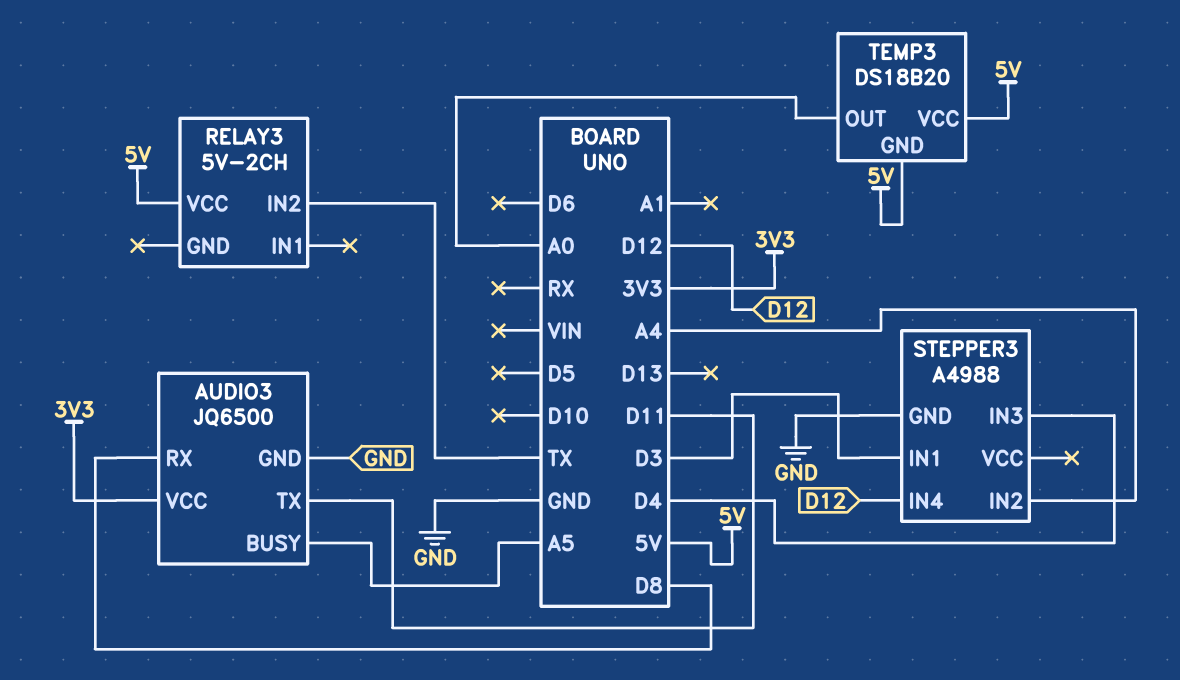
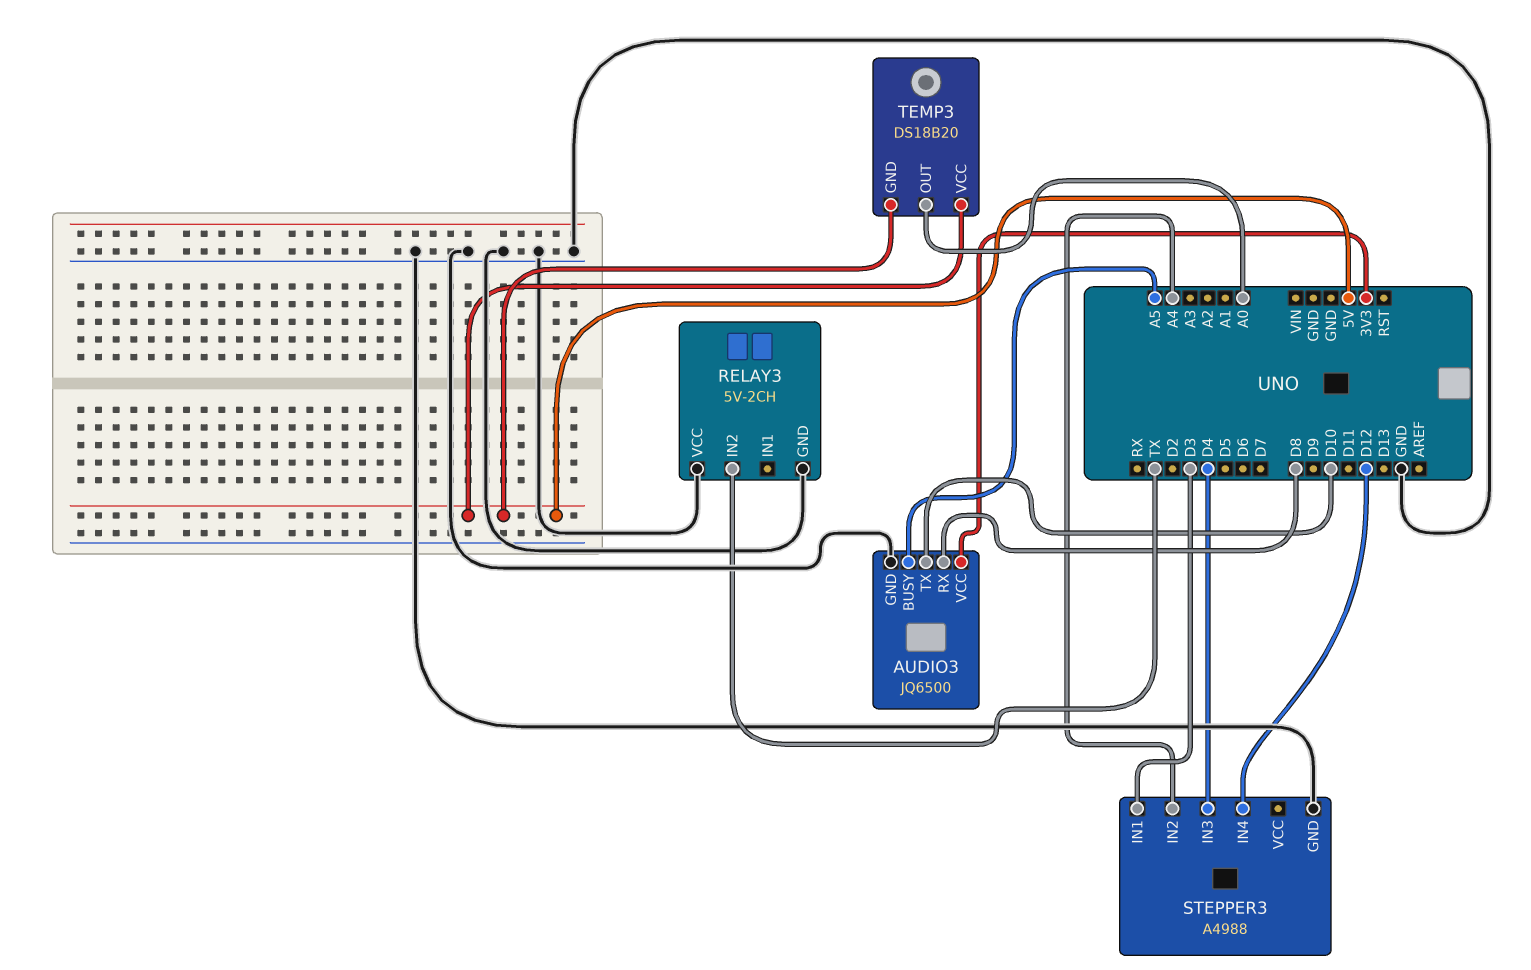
AUDIO3 pin TX: D11 -> D10
RELAY3 pin GND: none -> GND
RELAY3 pin VCC: 5V -> GND

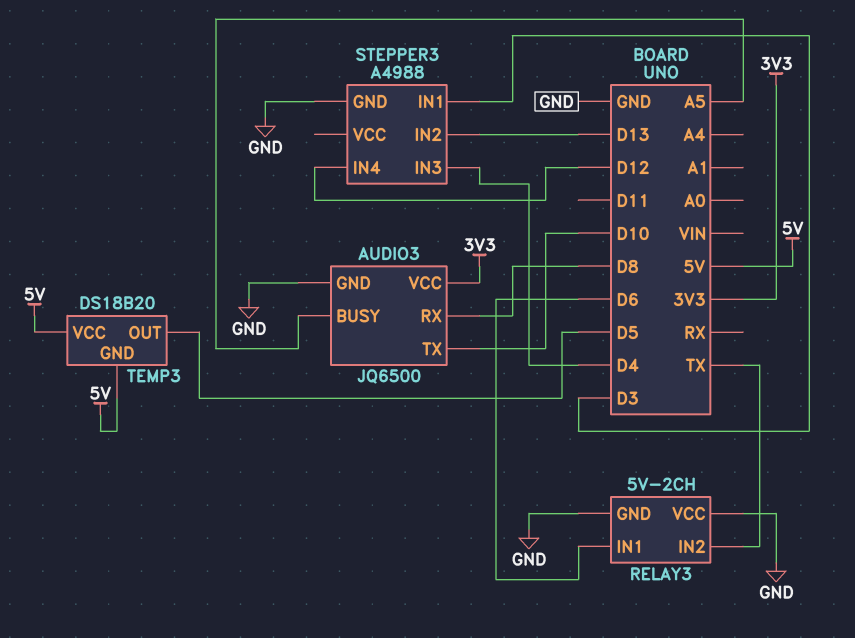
RELAY3 pin IN1: none -> D6
STEPPER3 pin IN2: A4 -> D13
TEMP3 pin OUT: A0 -> D5

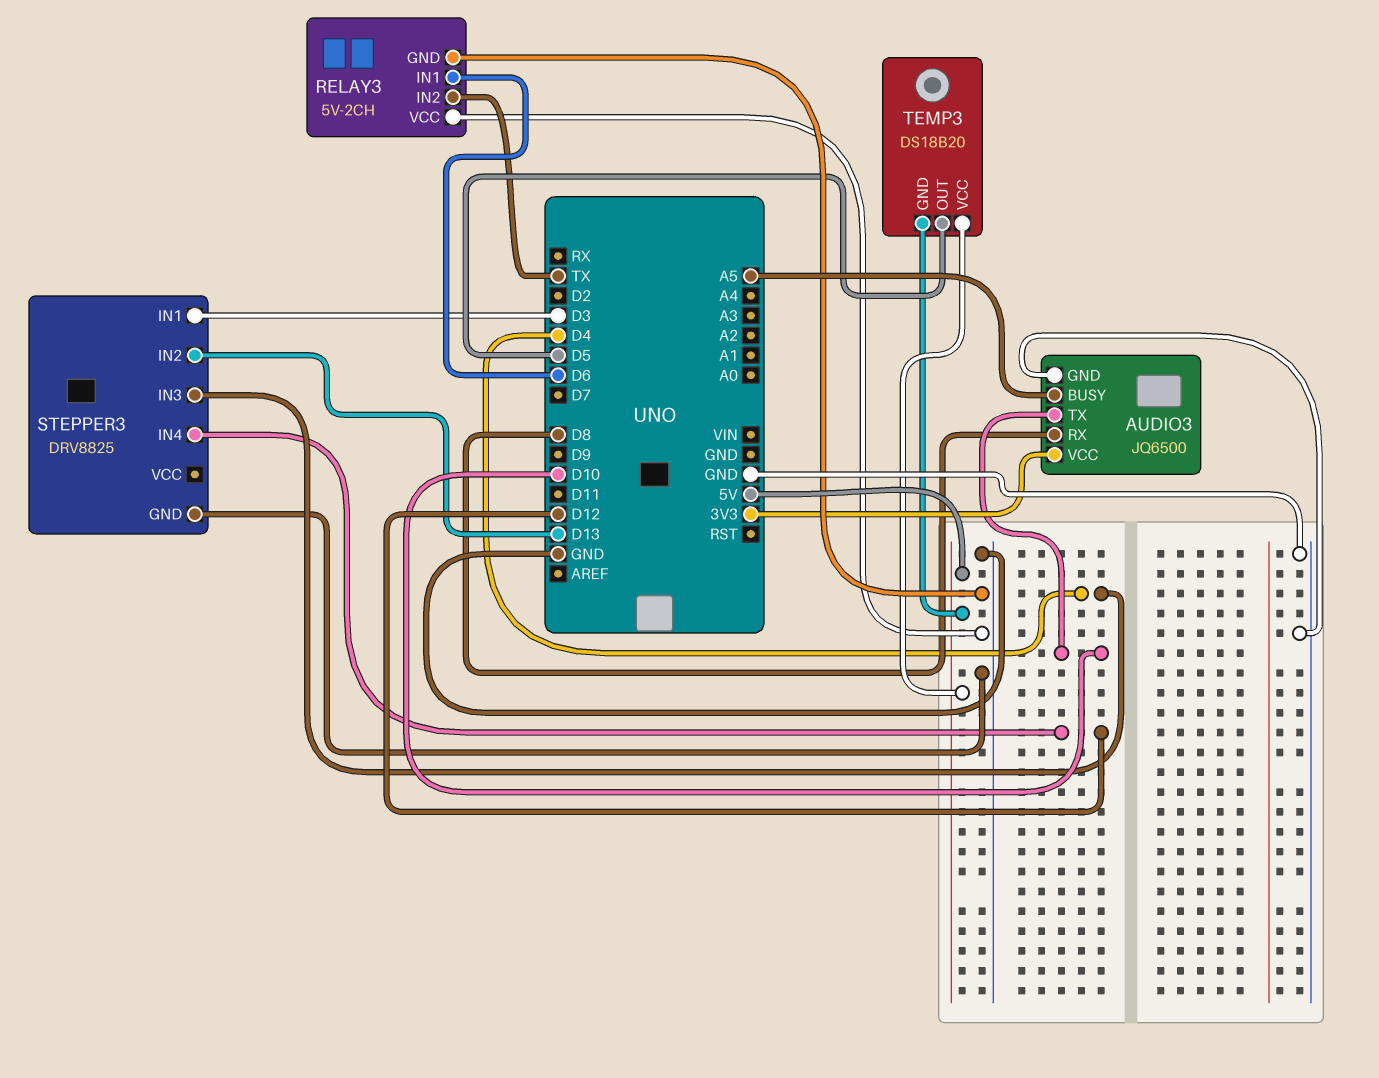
STEPPER3: A4988 -> DRV8825

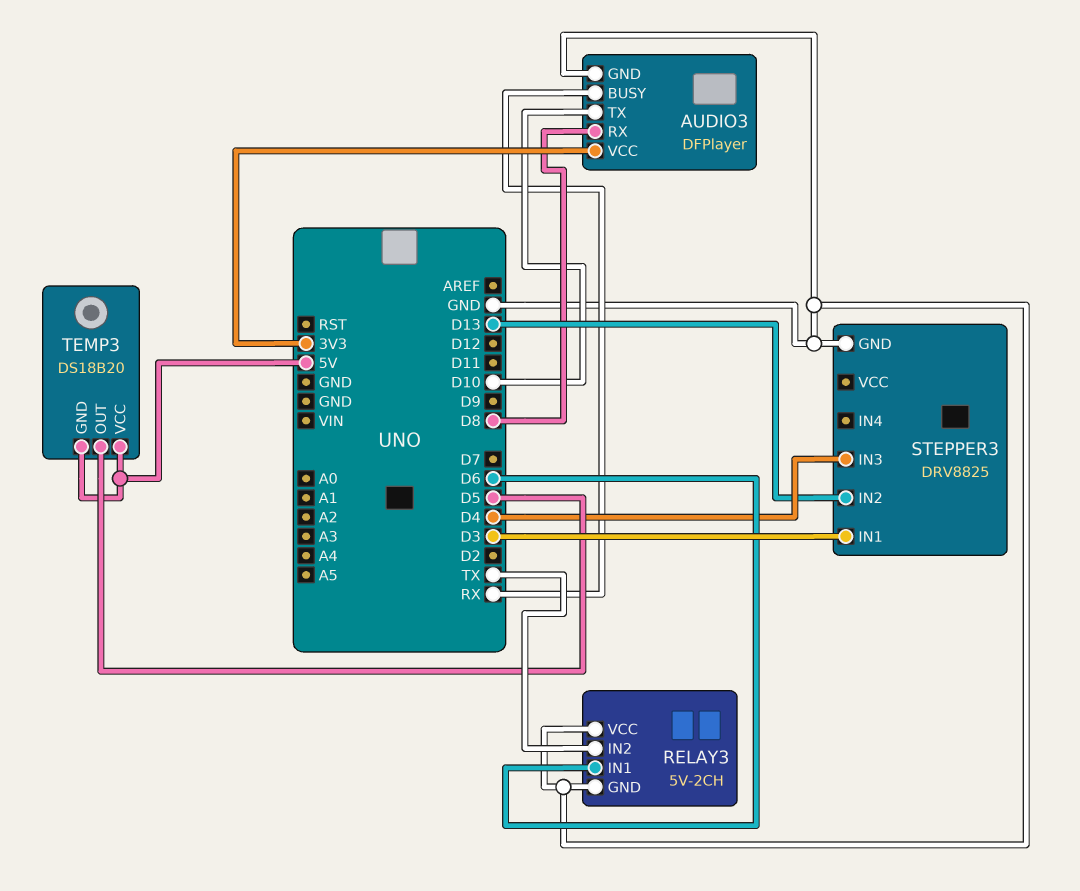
AUDIO3: JQ6500 -> DFPlayer
AUDIO3 pin BUSY: A5 -> RX
STEPPER3 pin IN4: D12 -> none

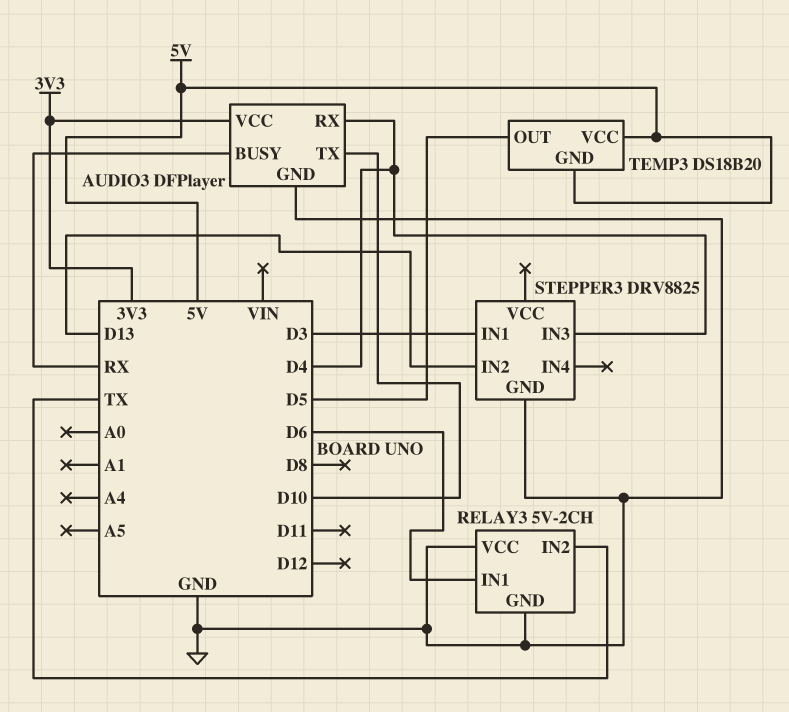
AUDIO3 pin RX: D8 -> D4

